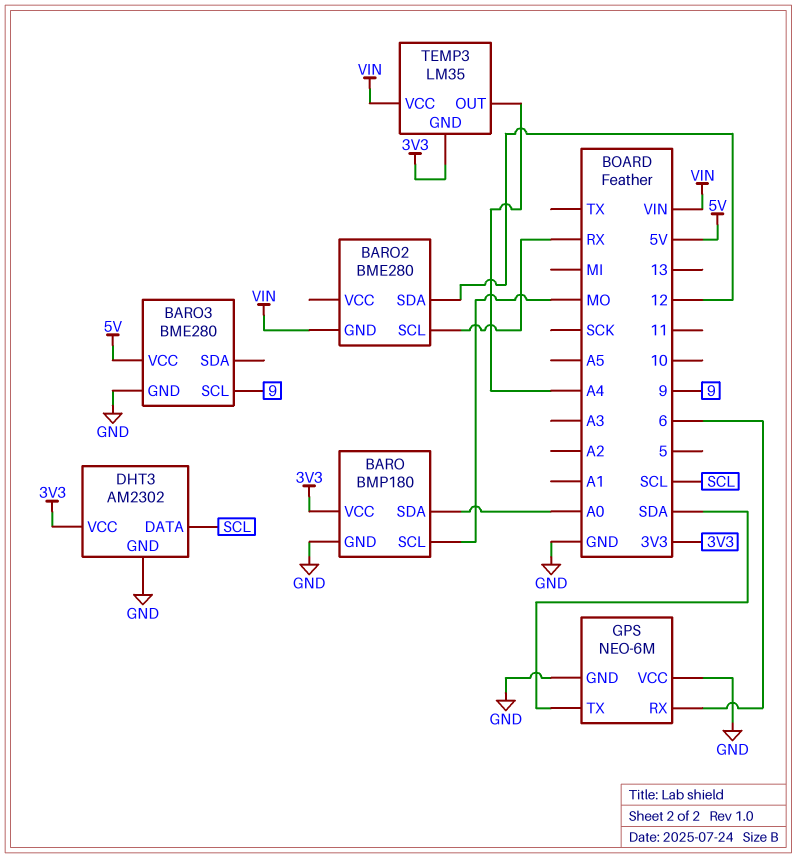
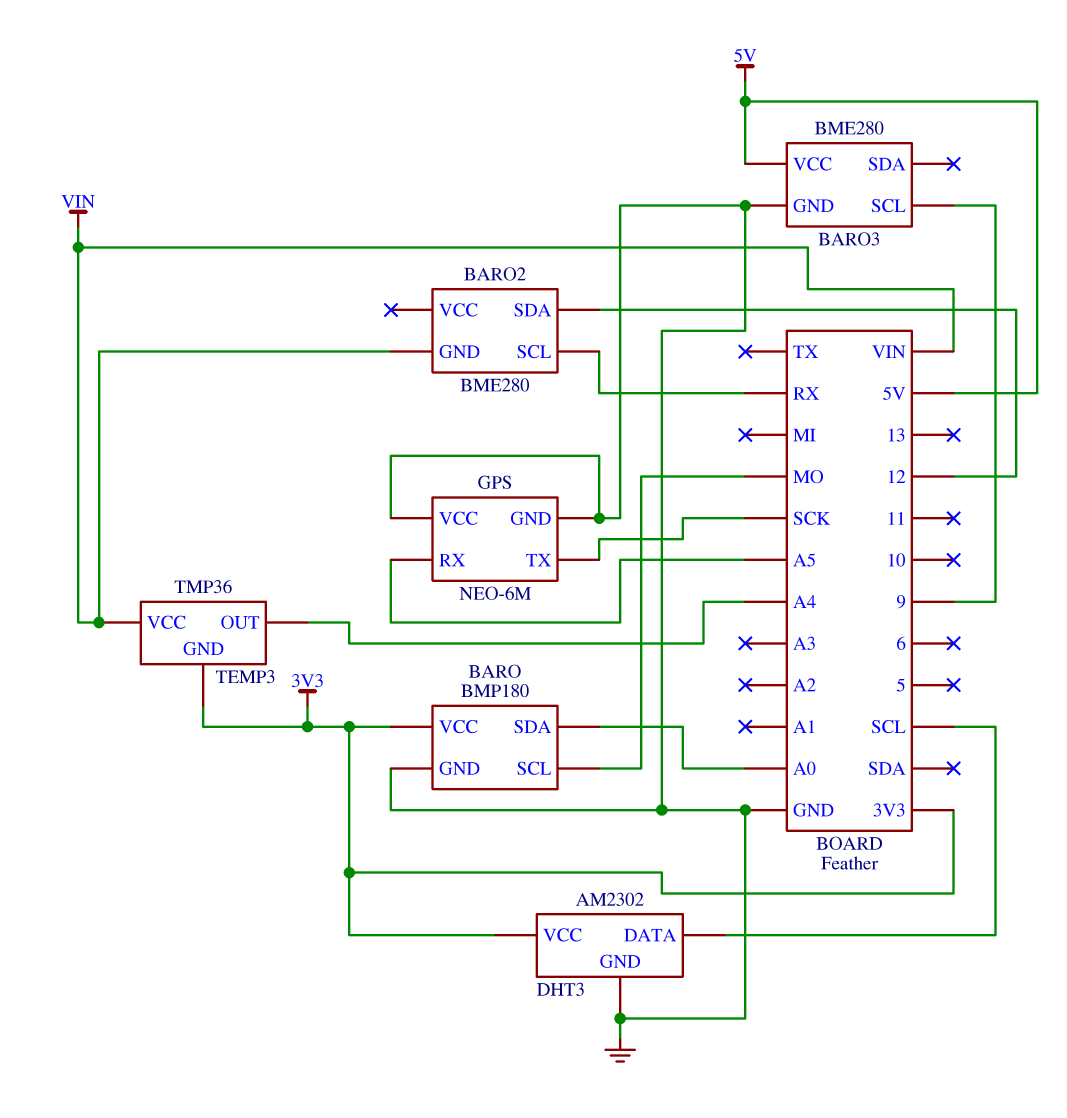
GPS pin RX: 6 -> A5
GPS pin TX: SDA -> SCK
TEMP3: LM35 -> TMP36

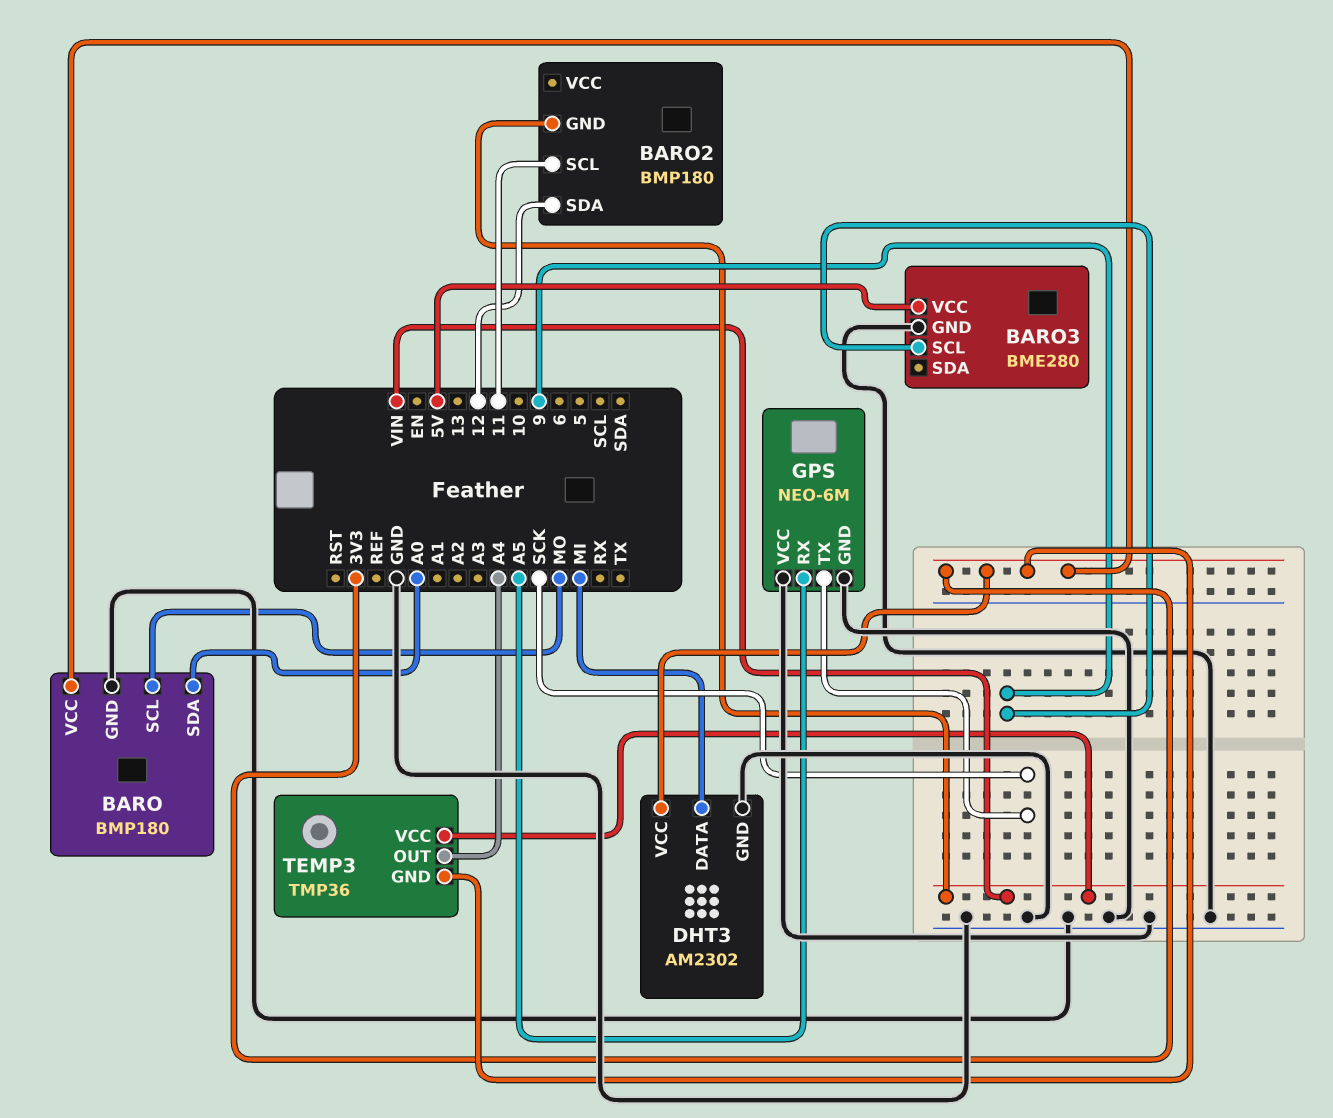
BARO2: BME280 -> BMP180
BARO2 pin SCL: RX -> 11
DHT3 pin DATA: SCL -> MI

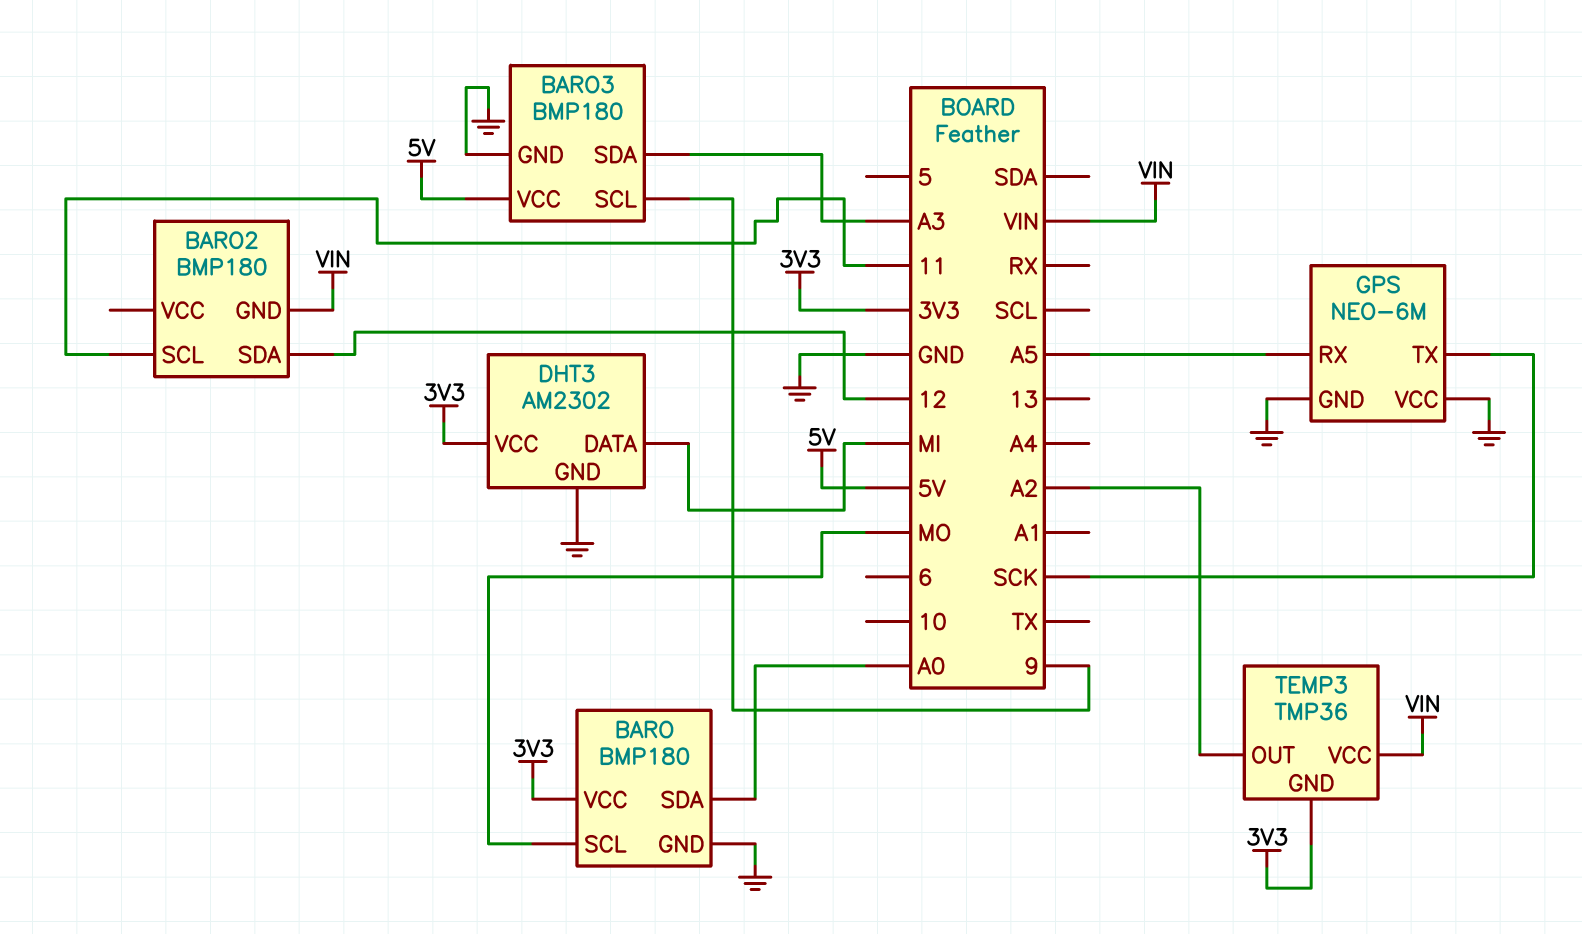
BARO3: BME280 -> BMP180
BARO3 pin SDA: none -> A3
TEMP3 pin OUT: A4 -> A2

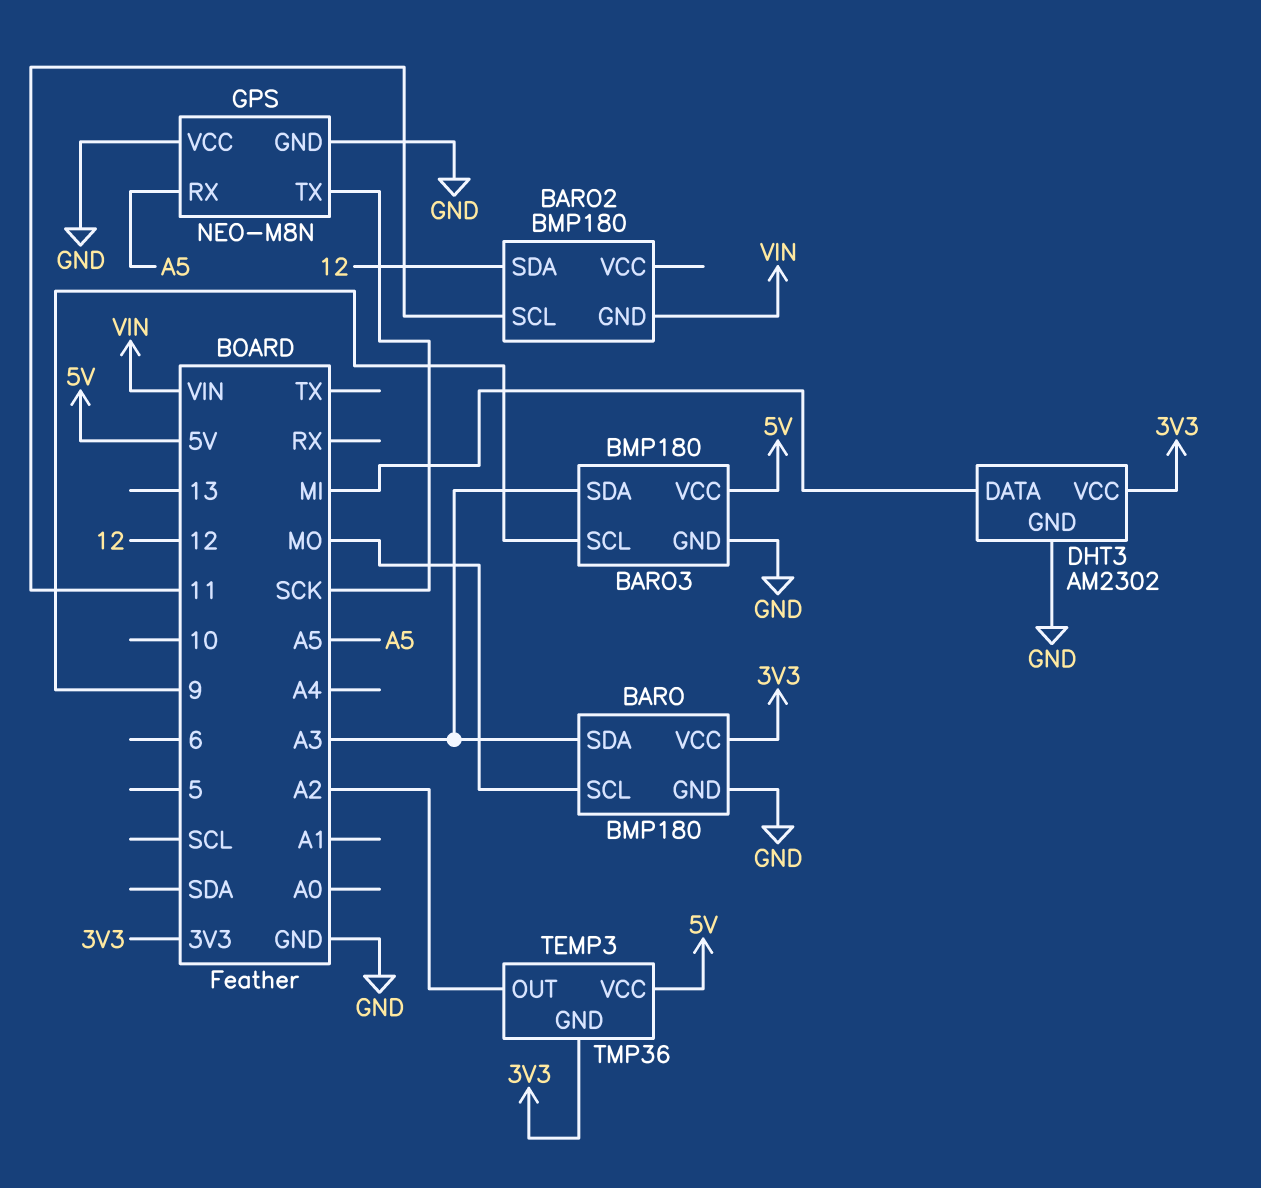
BARO pin SDA: A0 -> A3
GPS: NEO-6M -> NEO-M8N
TEMP3 pin VCC: VIN -> 5V

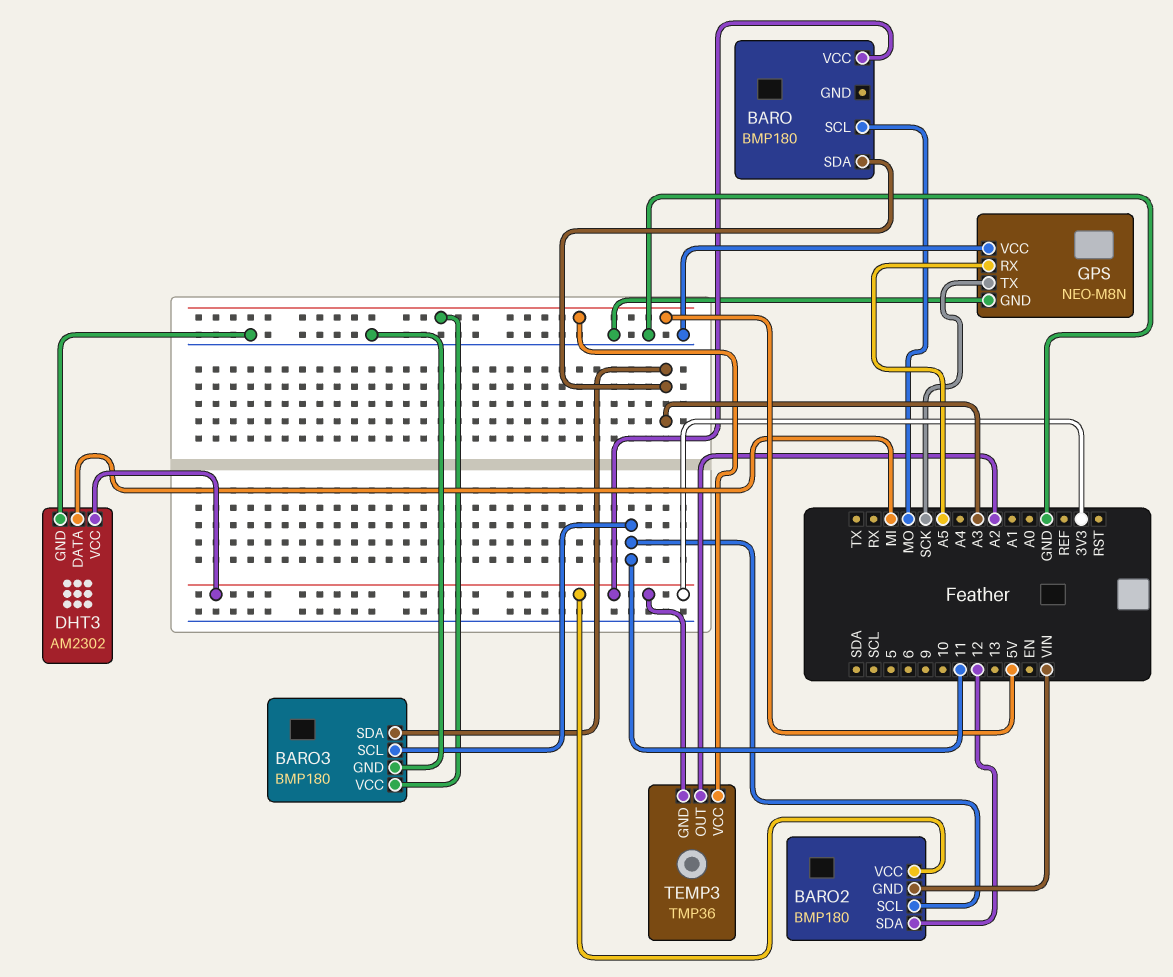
BARO pin GND: GND -> none
BARO2 pin VCC: none -> 3V3
BARO3 pin SCL: 9 -> 11

